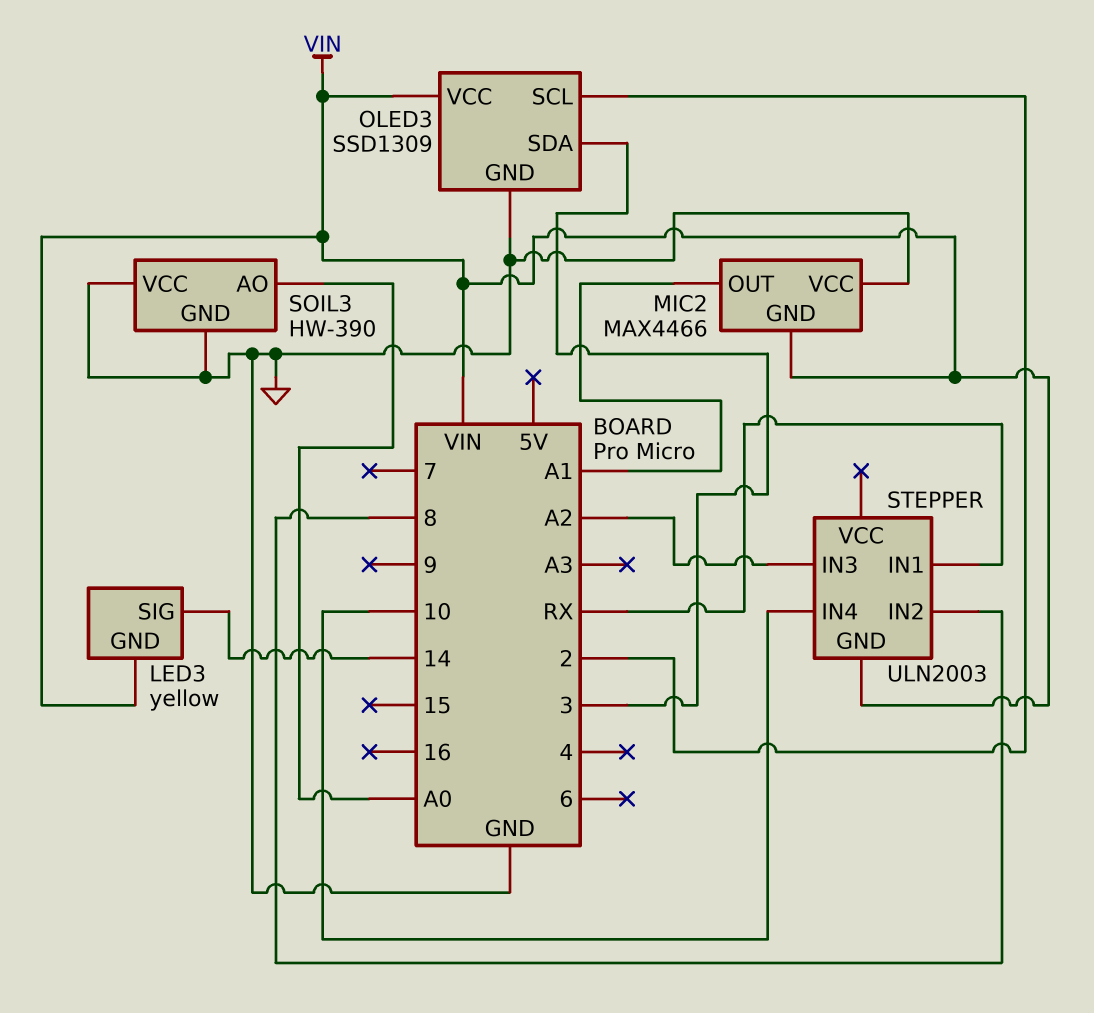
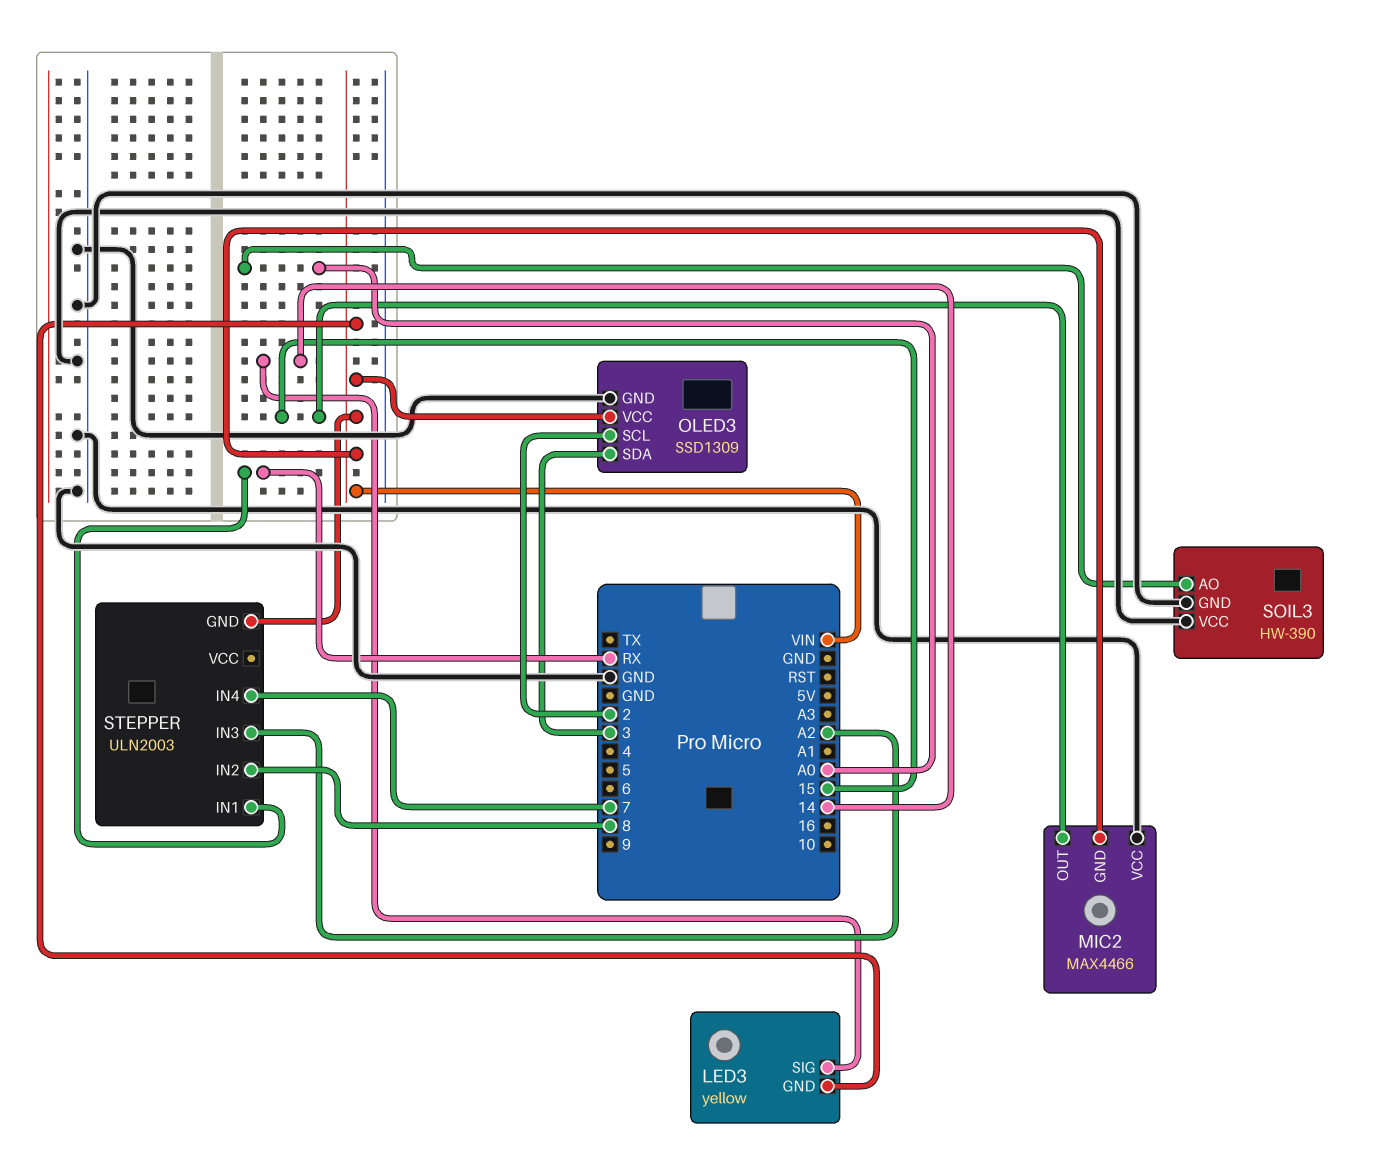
MIC2 pin OUT: A1 -> 15
STEPPER pin IN4: 10 -> 7

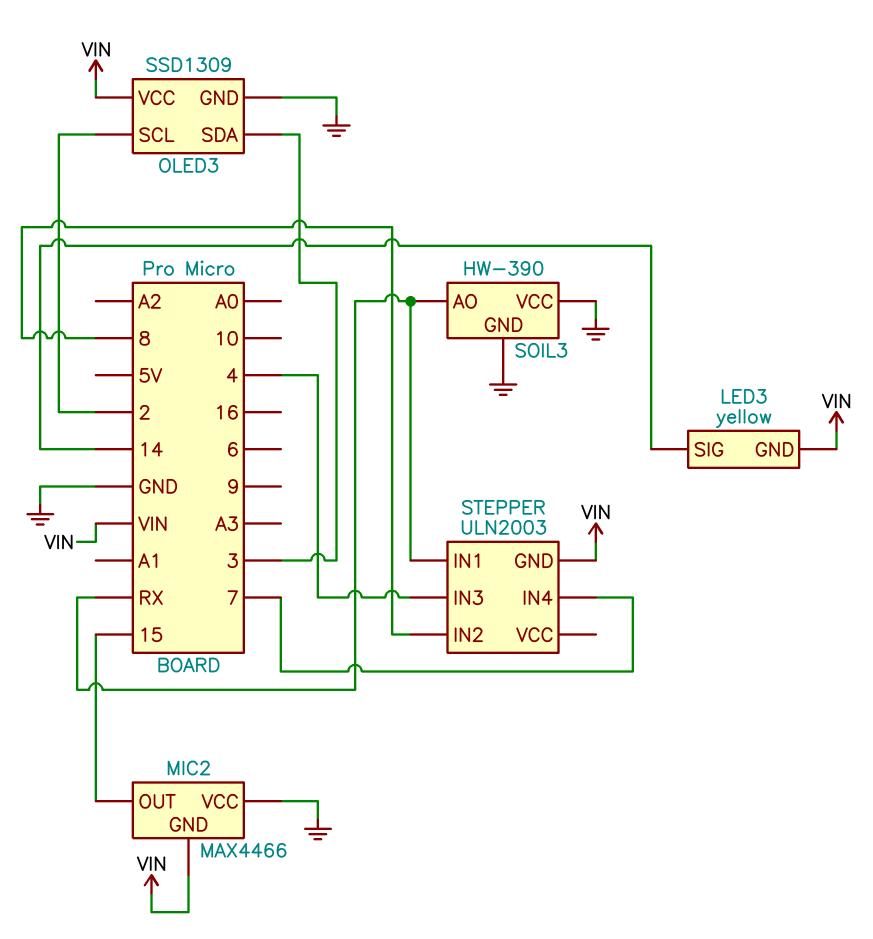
SOIL3 pin AO: A0 -> RX
STEPPER pin IN3: A2 -> 4

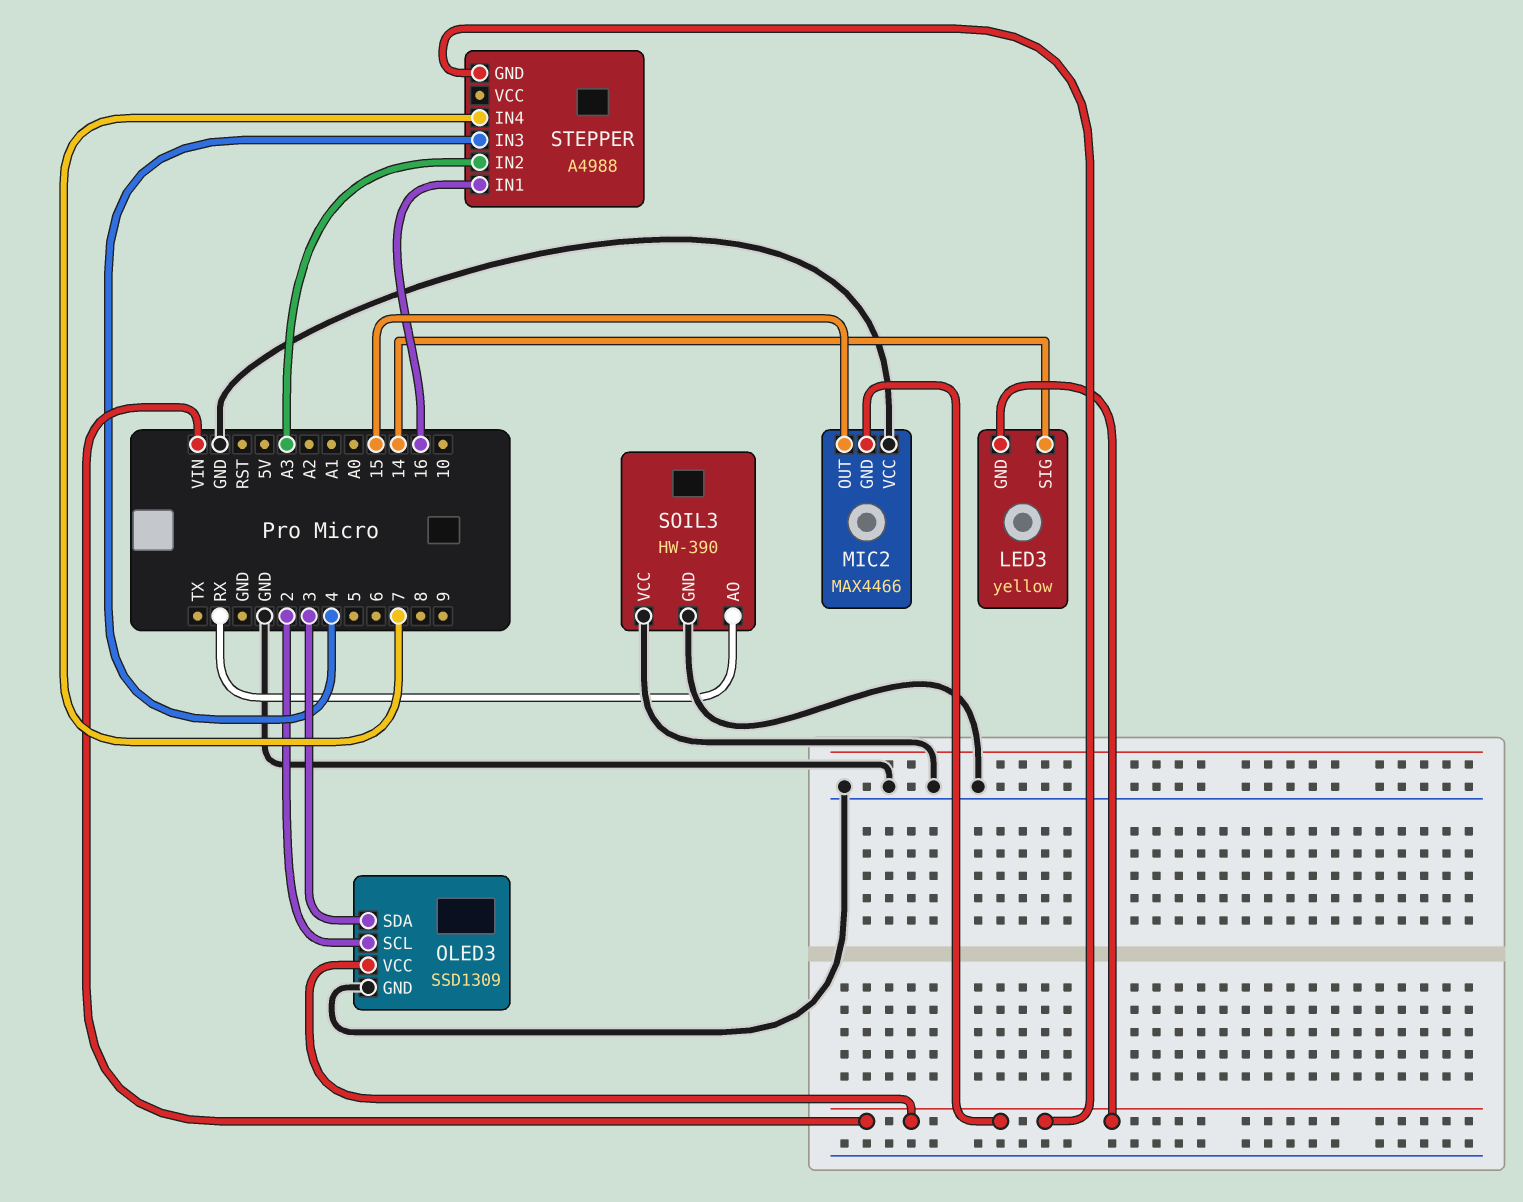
STEPPER: ULN2003 -> A4988
STEPPER pin IN1: RX -> 16
STEPPER pin IN2: 8 -> A3

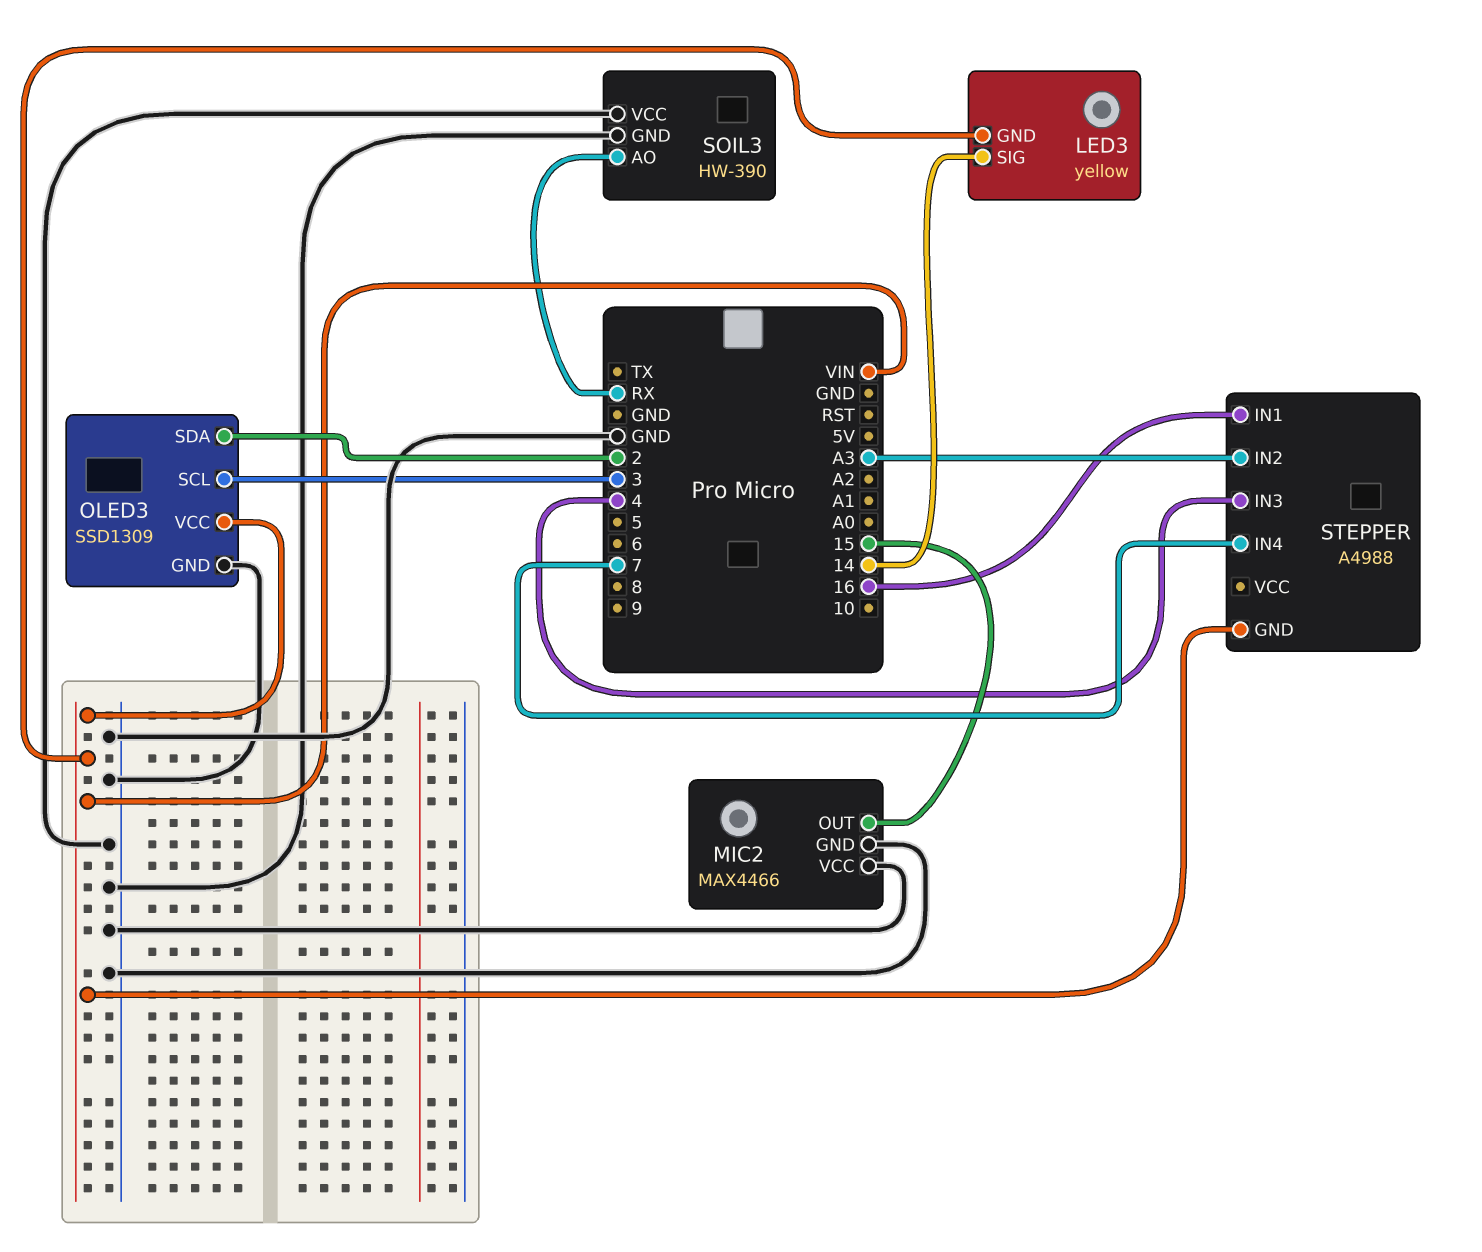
MIC2 pin GND: VIN -> GND
OLED3 pin SCL: 2 -> 3
OLED3 pin SDA: 3 -> 2

